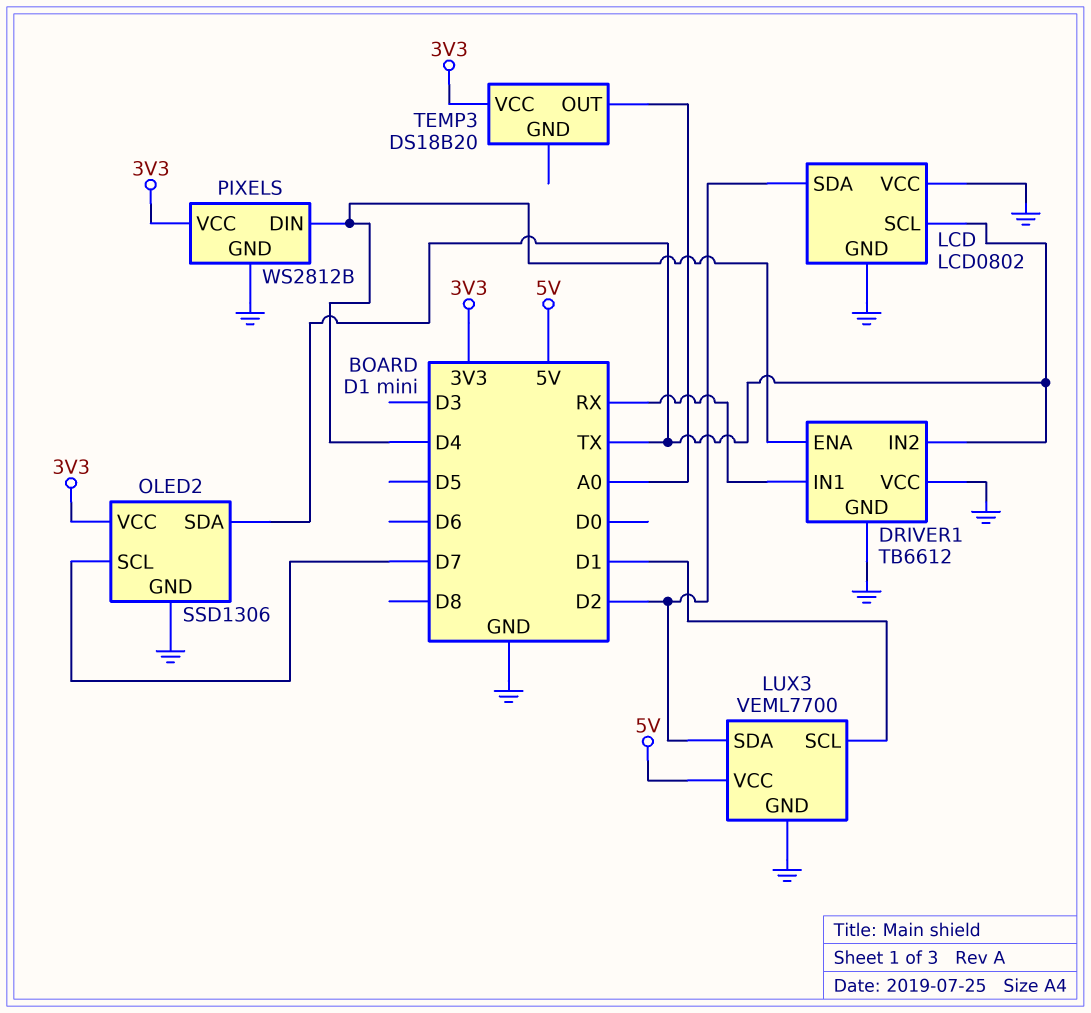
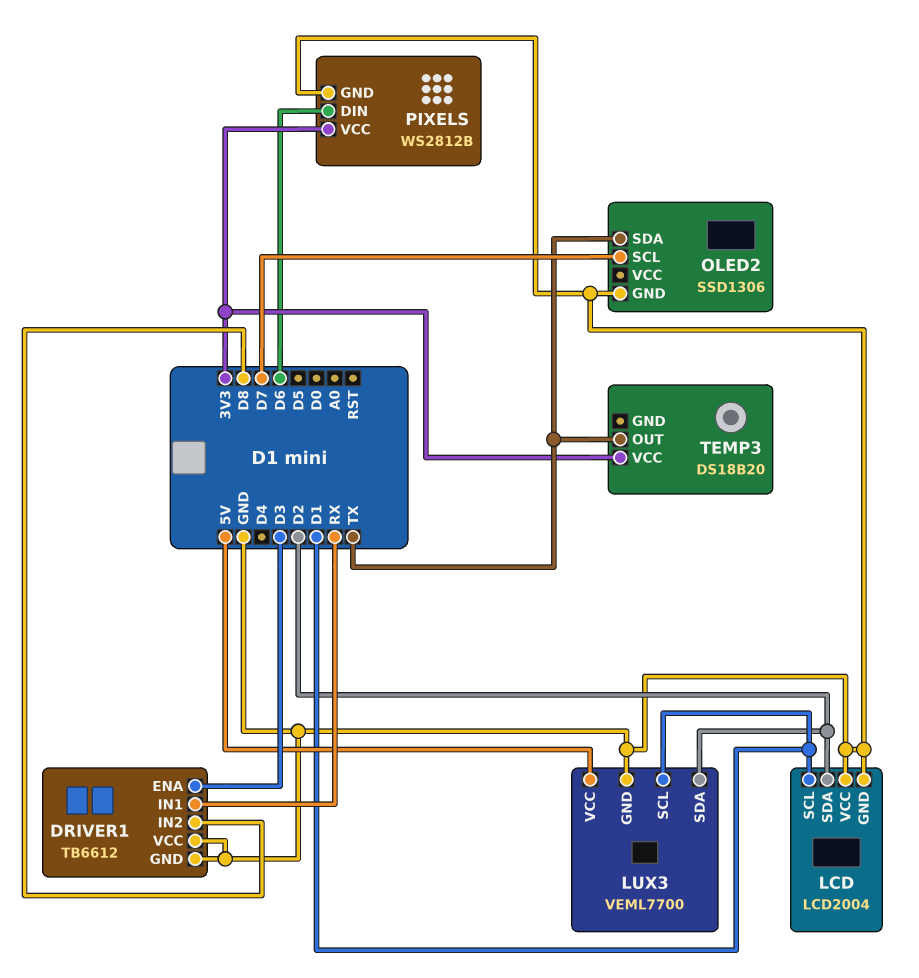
DRIVER1 pin ENA: D4 -> D3
DRIVER1 pin IN2: TX -> D8
LCD: LCD0802 -> LCD2004
LCD pin SCL: TX -> D1
OLED2 pin VCC: 3V3 -> none
PIXELS pin DIN: D4 -> D6
TEMP3 pin OUT: A0 -> TX

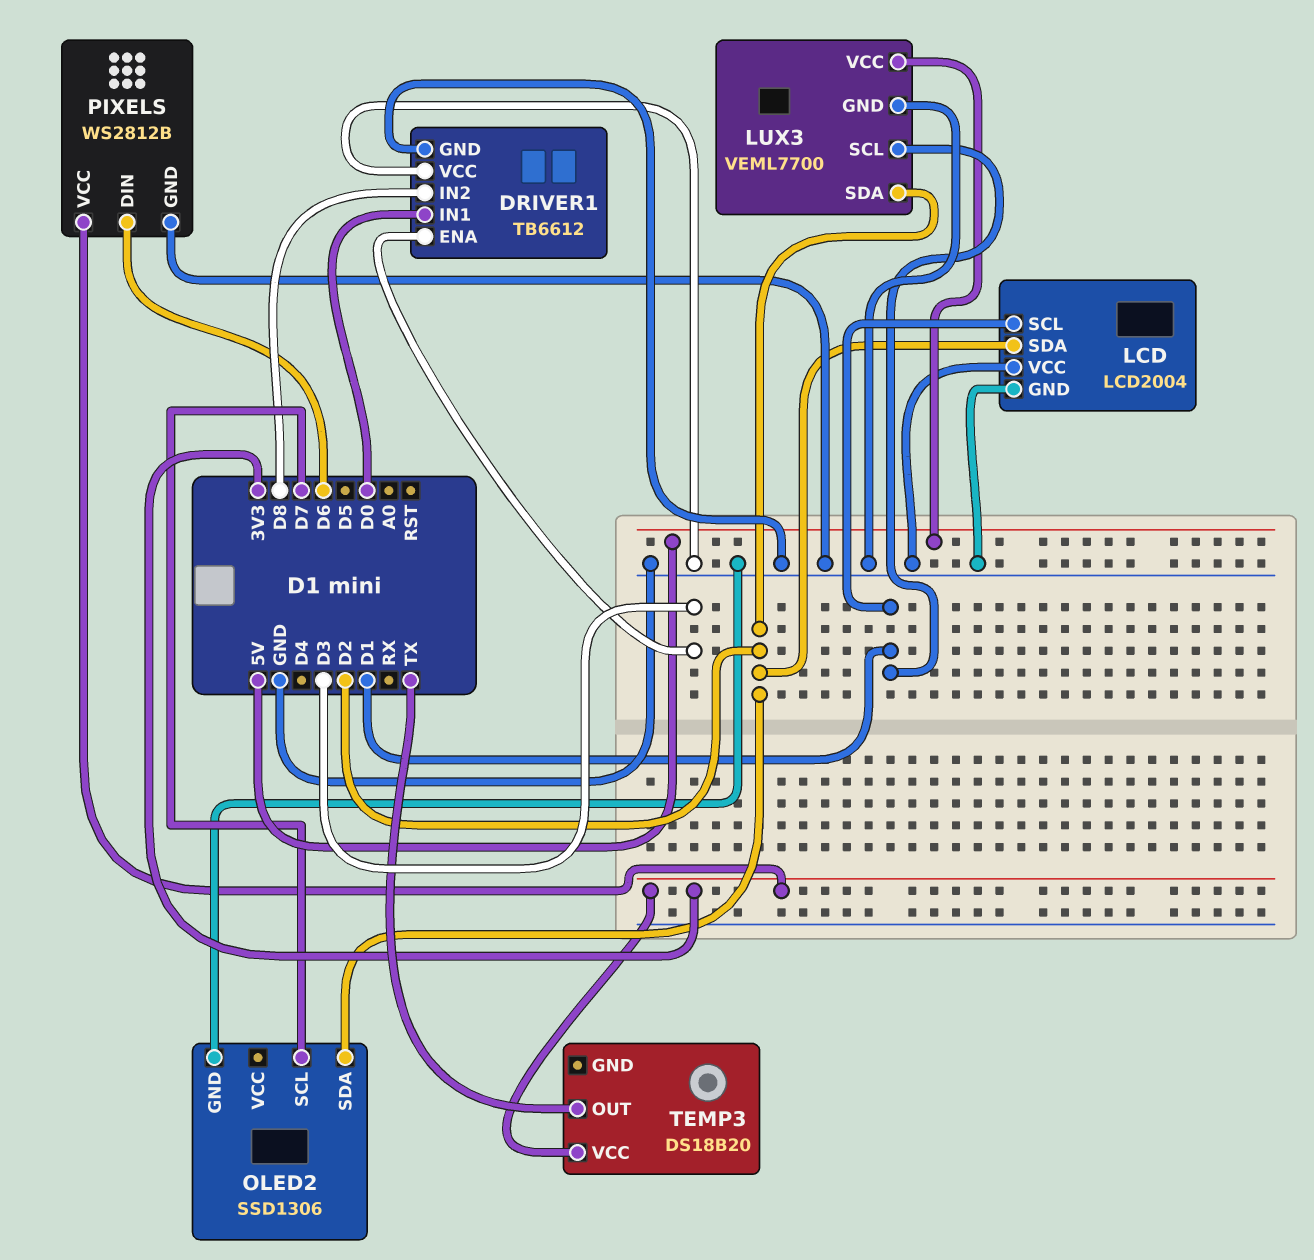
DRIVER1 pin IN1: RX -> D0
OLED2 pin SDA: TX -> D2

